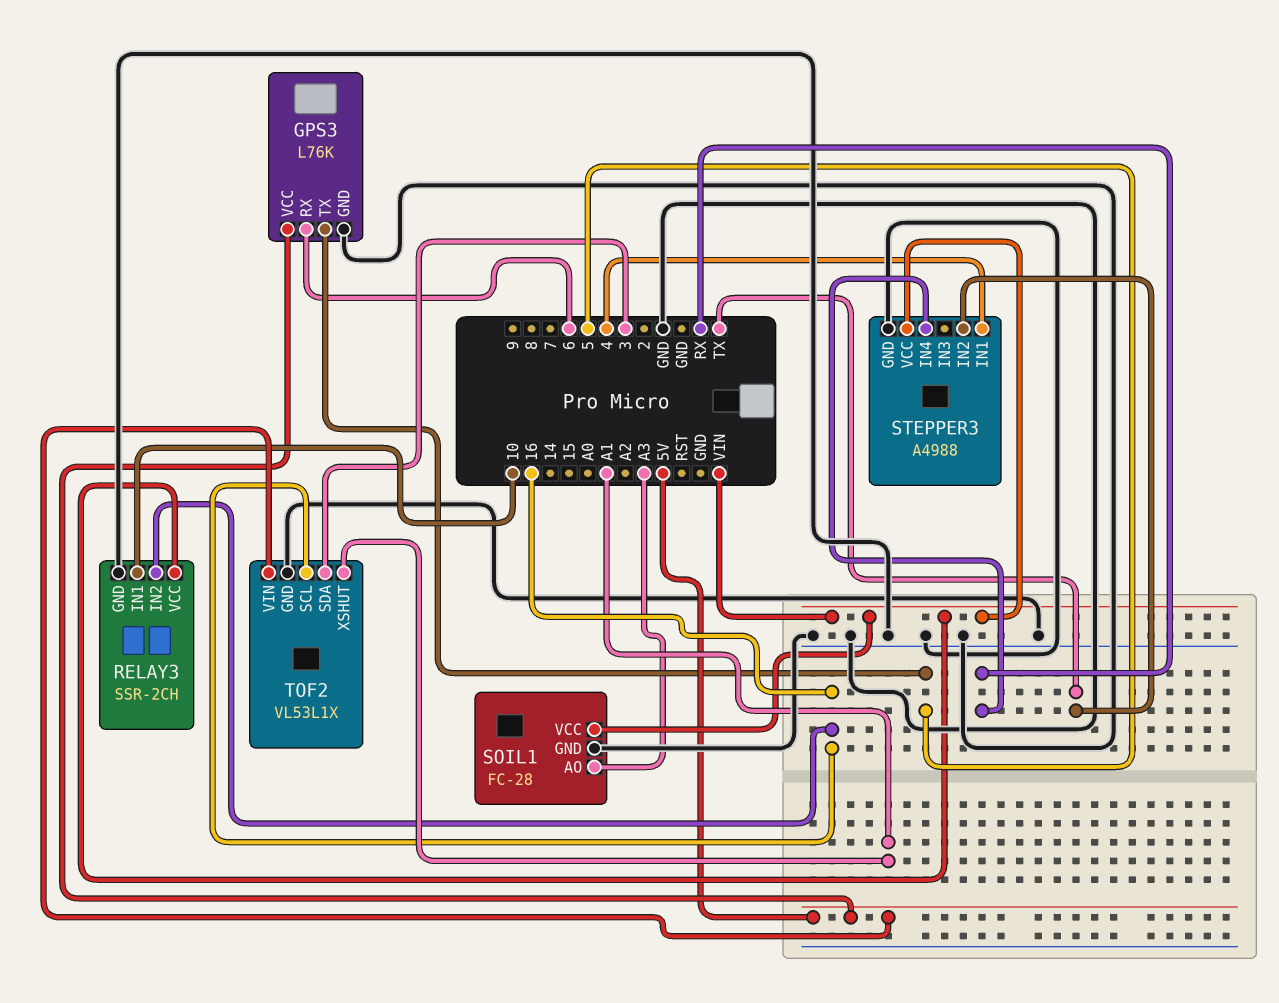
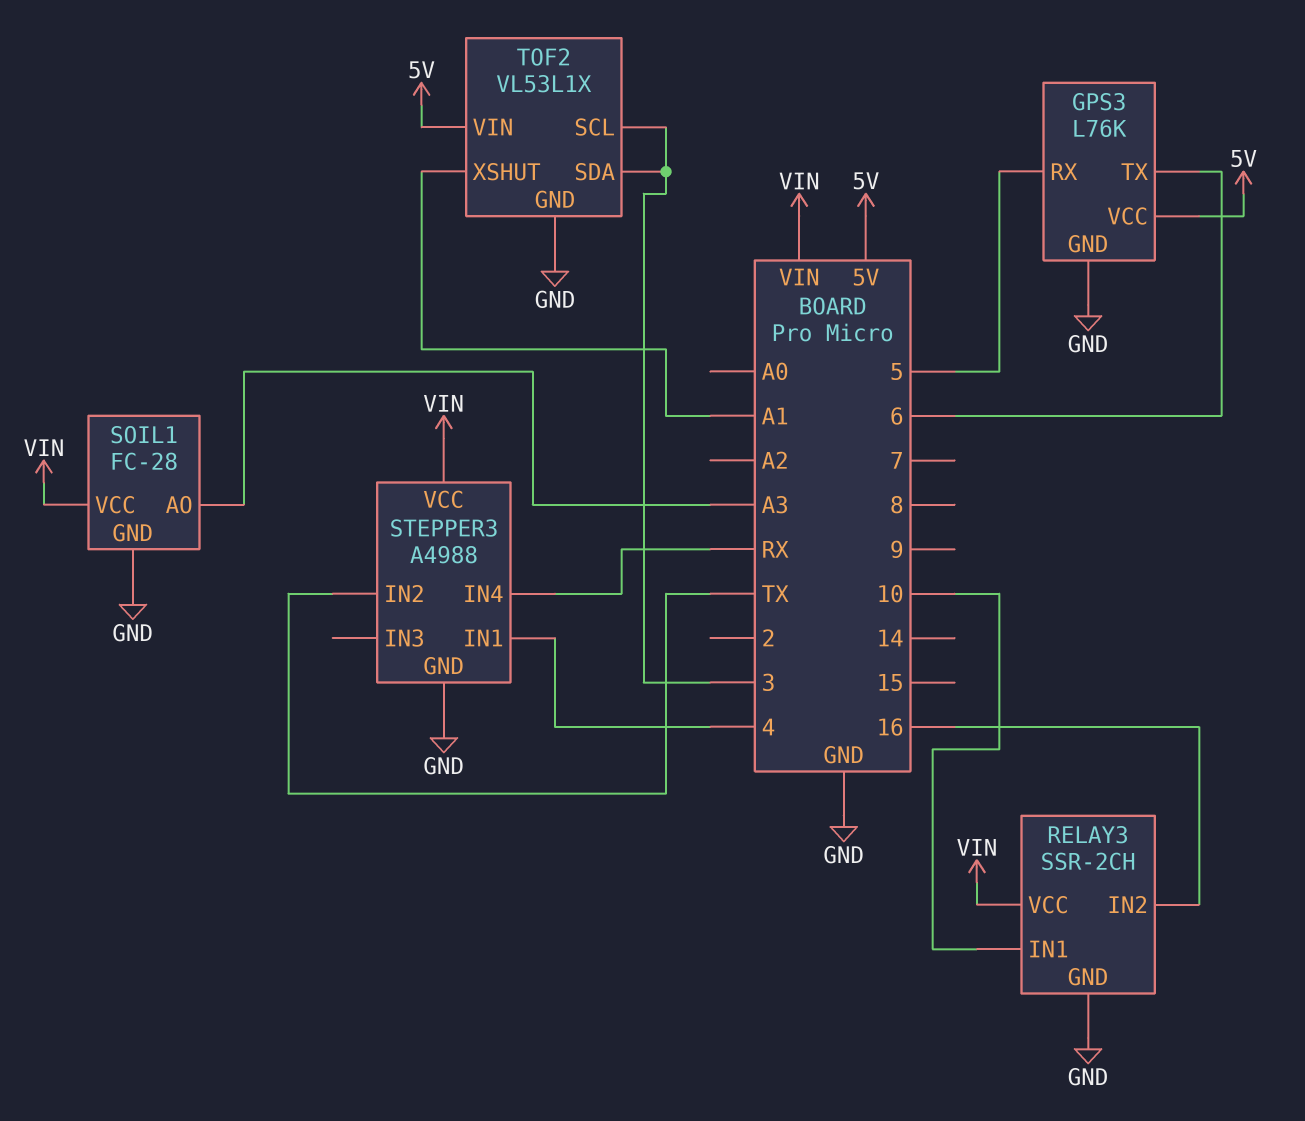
GPS3 pin RX: 6 -> 5
GPS3 pin TX: 5 -> 6
TOF2 pin SCL: 16 -> 3

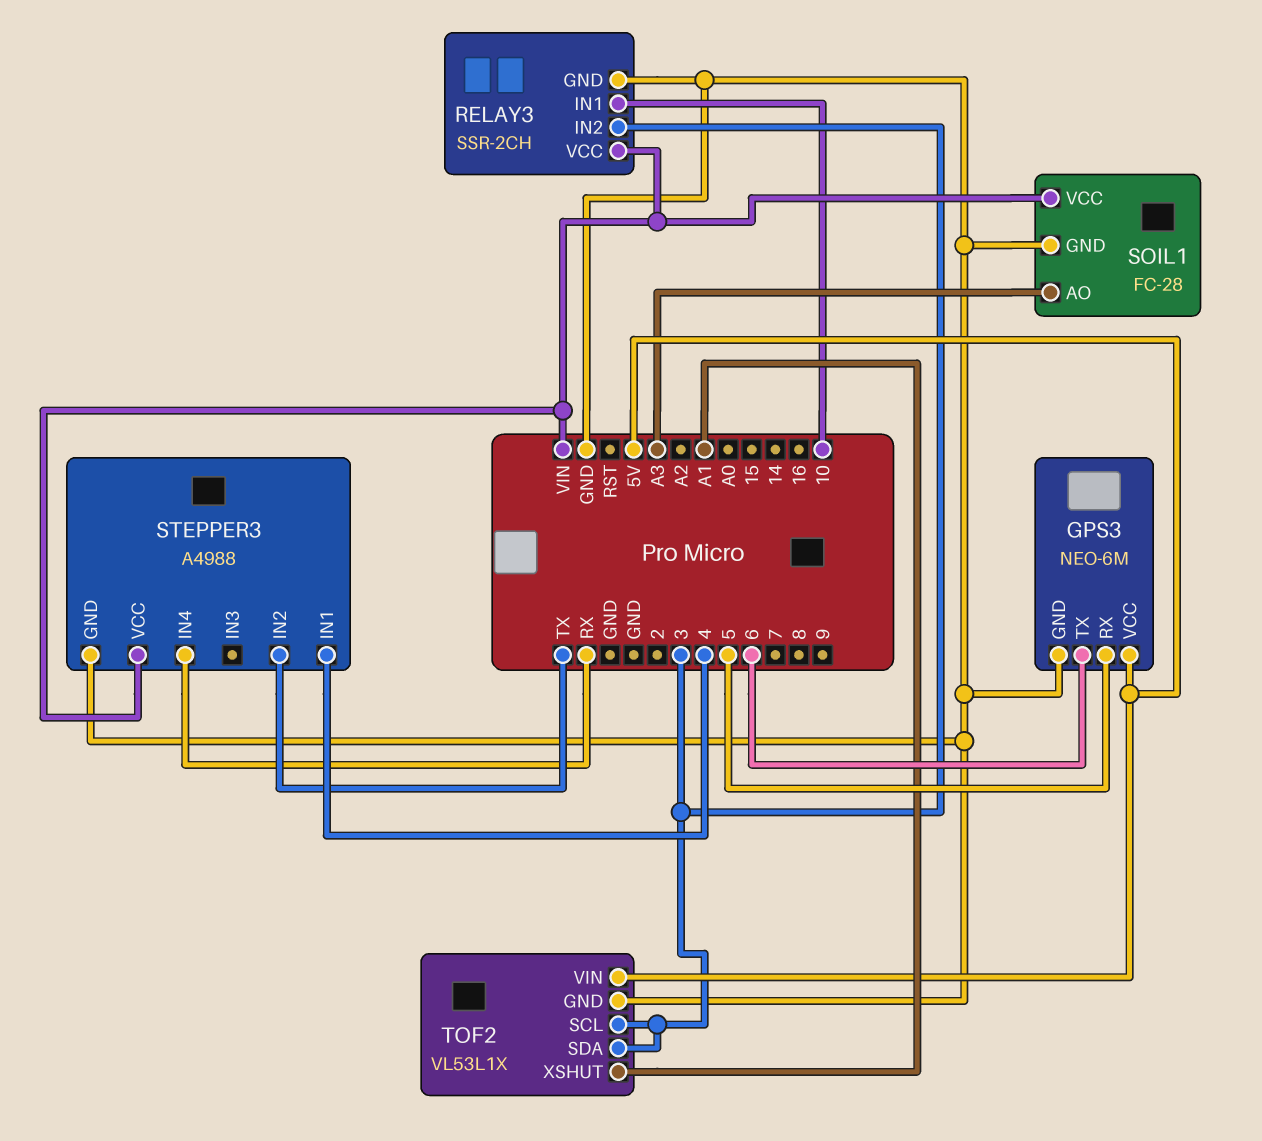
GPS3: L76K -> NEO-6M
RELAY3 pin IN2: 16 -> 3

